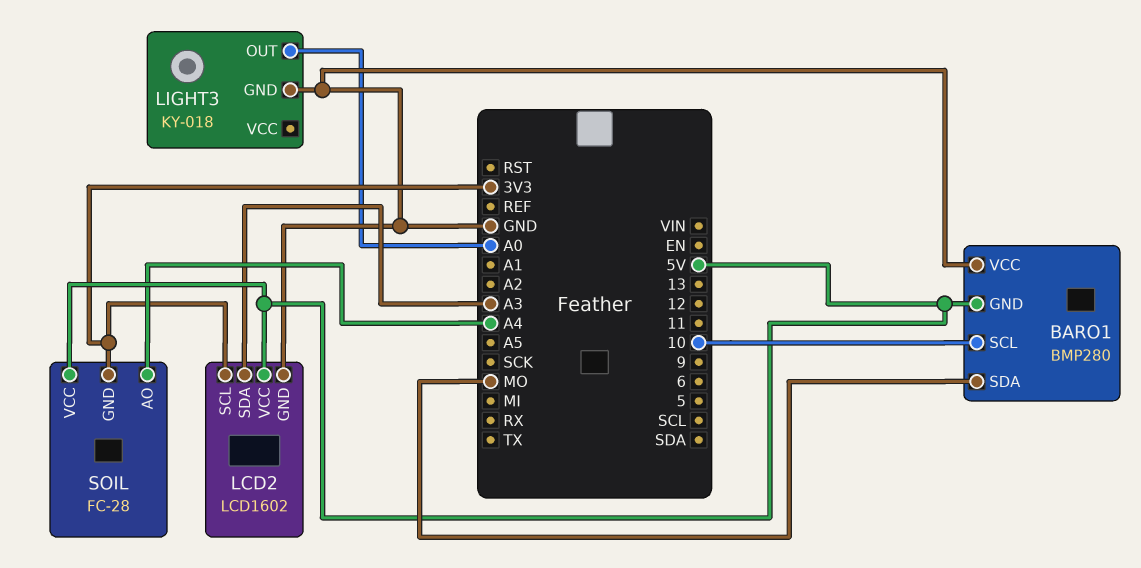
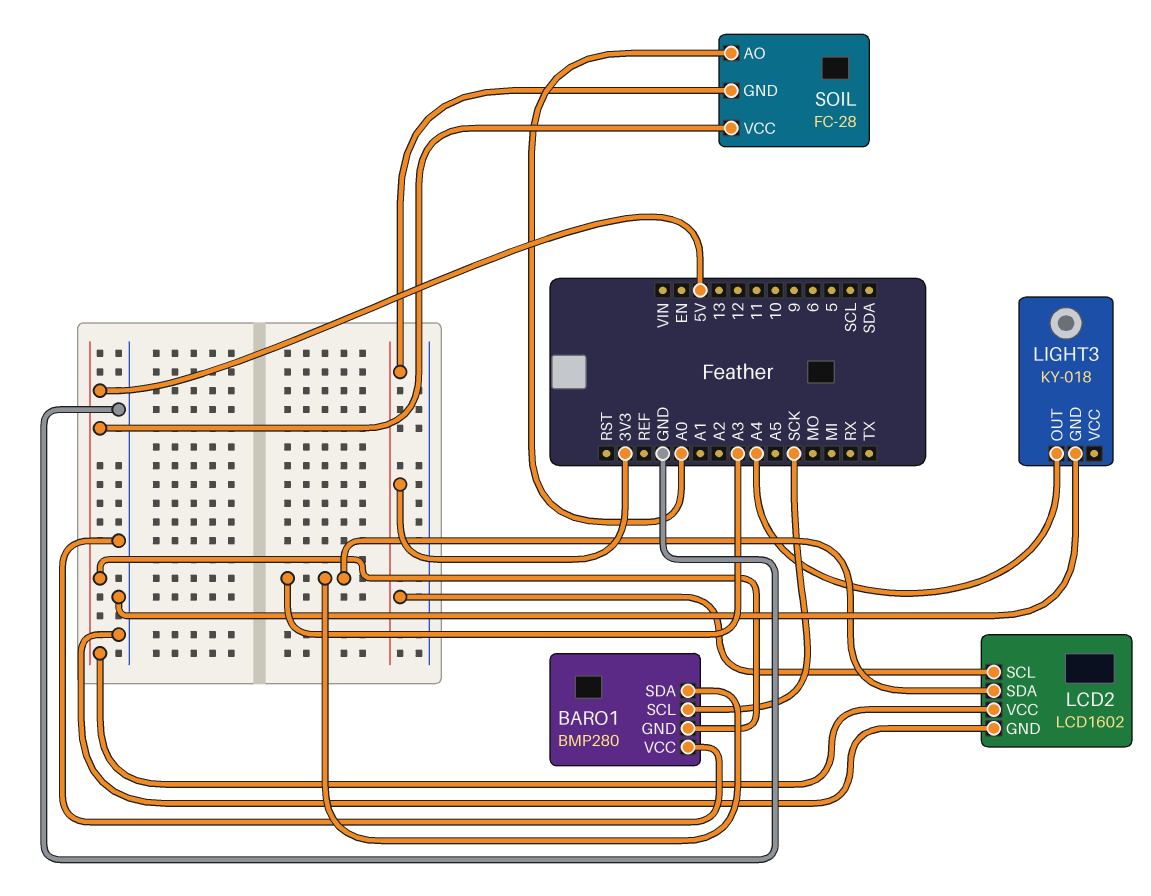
BARO1 pin SCL: 10 -> SCK
BARO1 pin SDA: MO -> A3
LIGHT3 pin OUT: A0 -> A4
SOIL pin AO: A4 -> A0

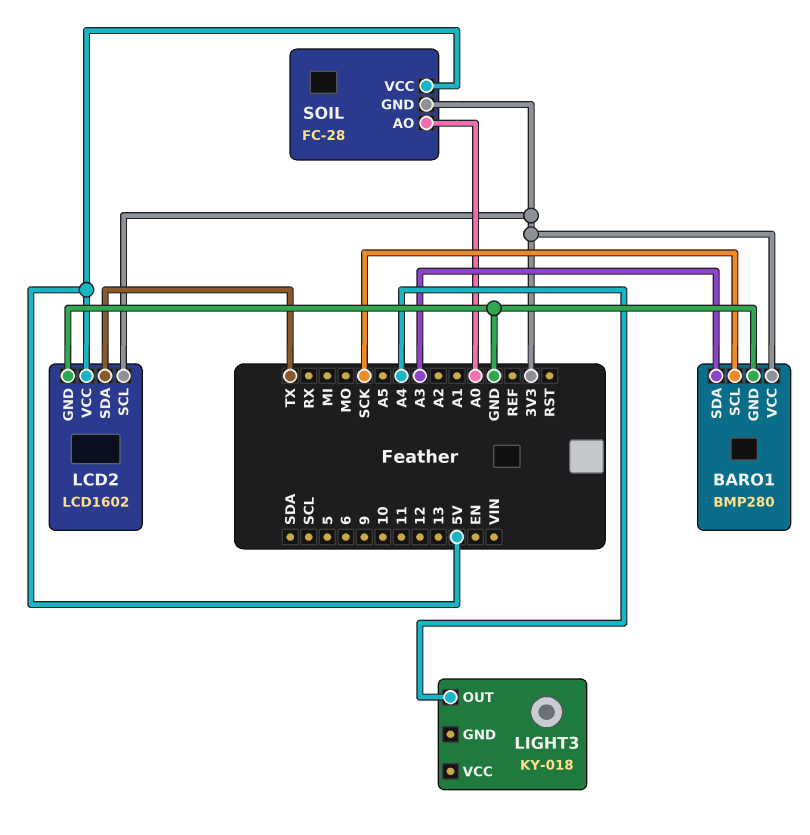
BARO1 pin GND: 5V -> GND
BARO1 pin VCC: GND -> 3V3
LCD2 pin SDA: A3 -> TX
LIGHT3 pin GND: GND -> none

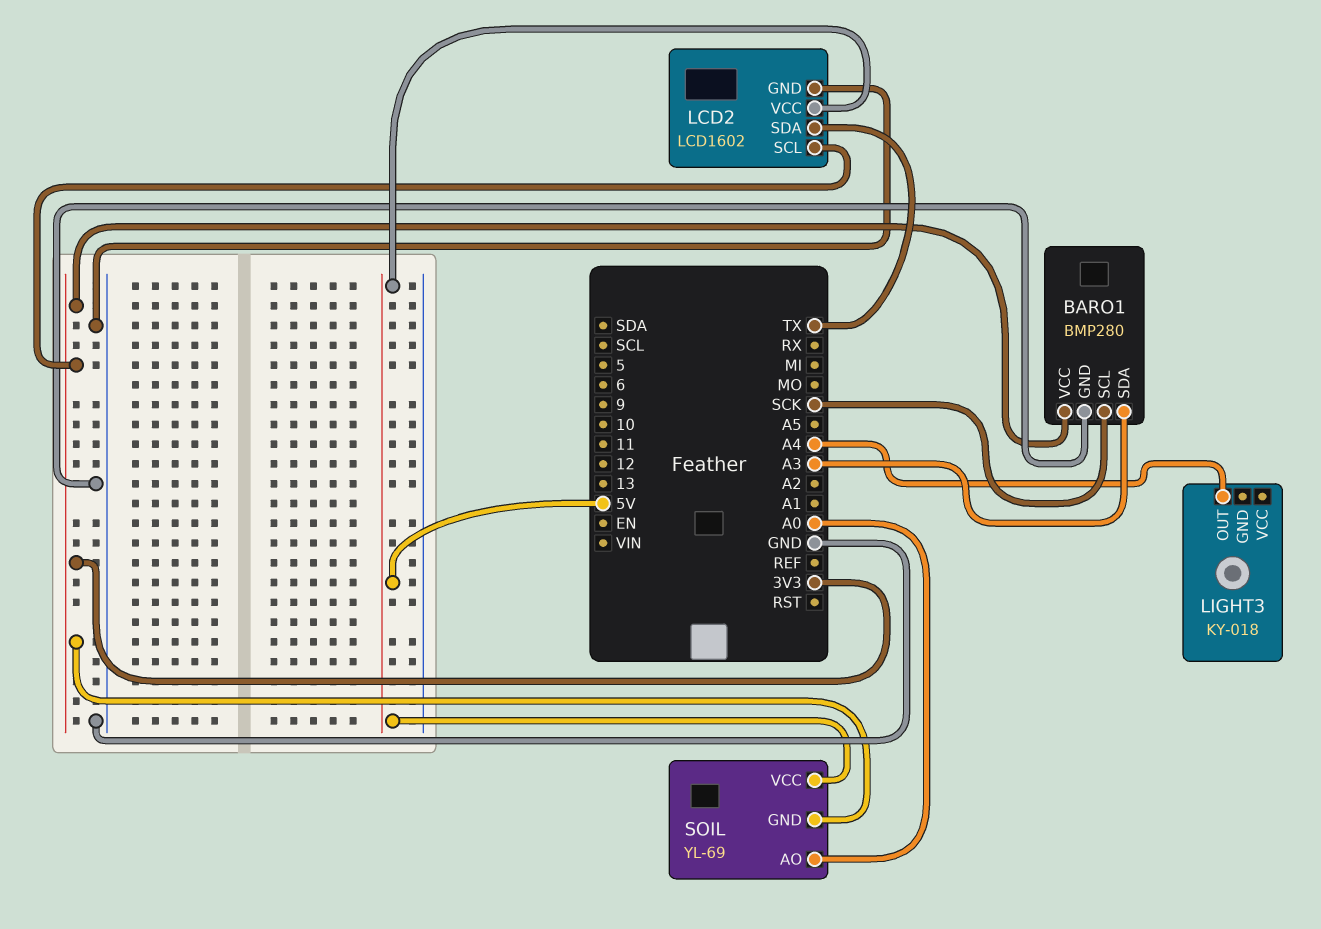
SOIL: FC-28 -> YL-69

